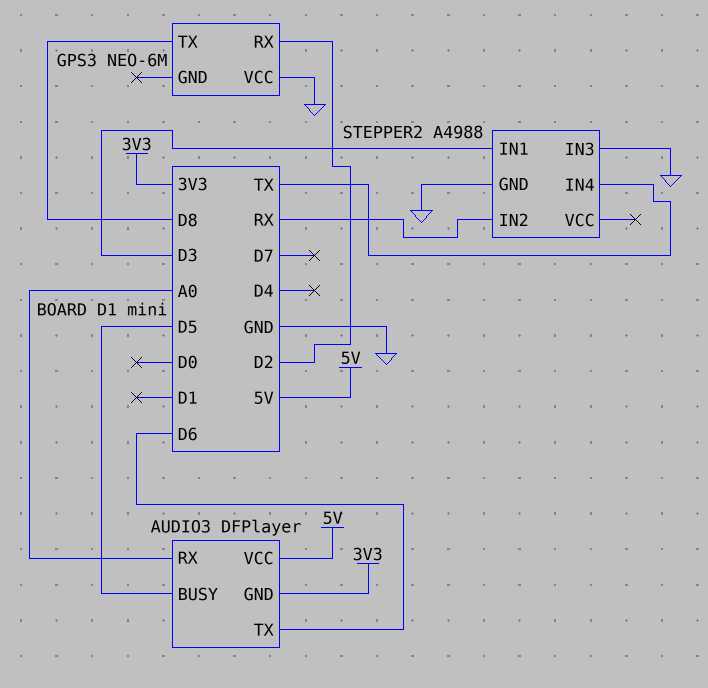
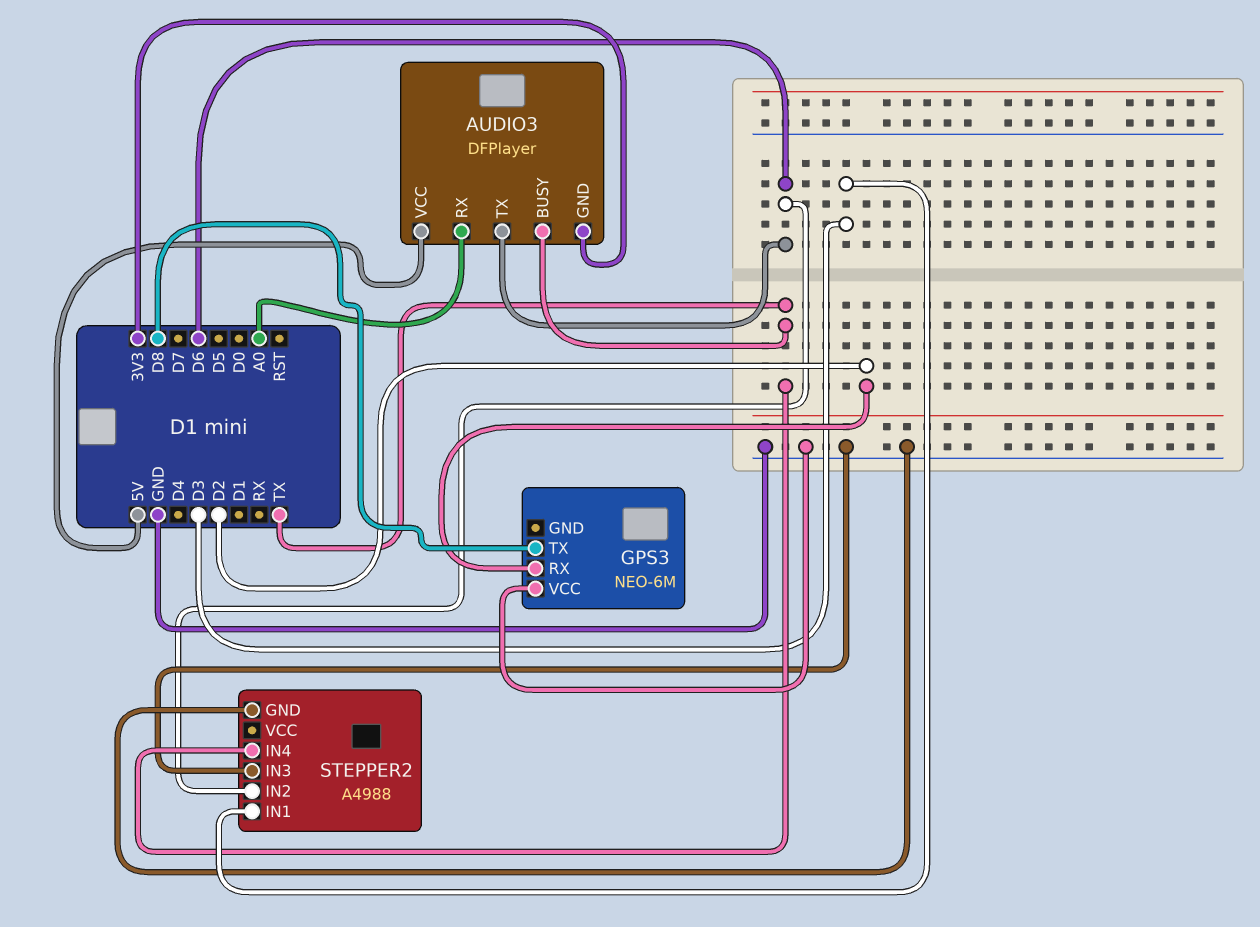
AUDIO3 pin BUSY: D5 -> TX
STEPPER2 pin IN2: RX -> D6

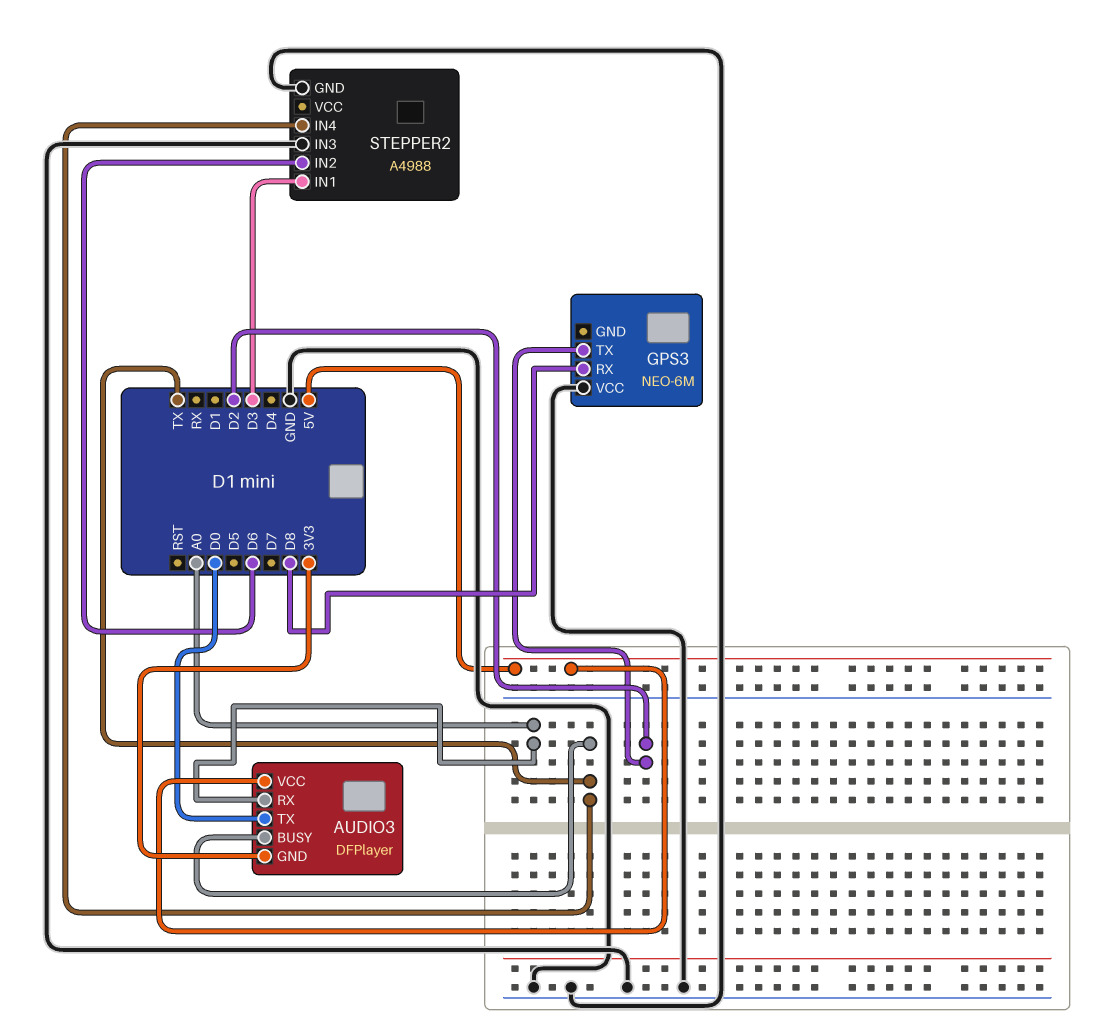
AUDIO3 pin TX: D6 -> D0
GPS3 pin RX: D2 -> D8
GPS3 pin TX: D8 -> D2

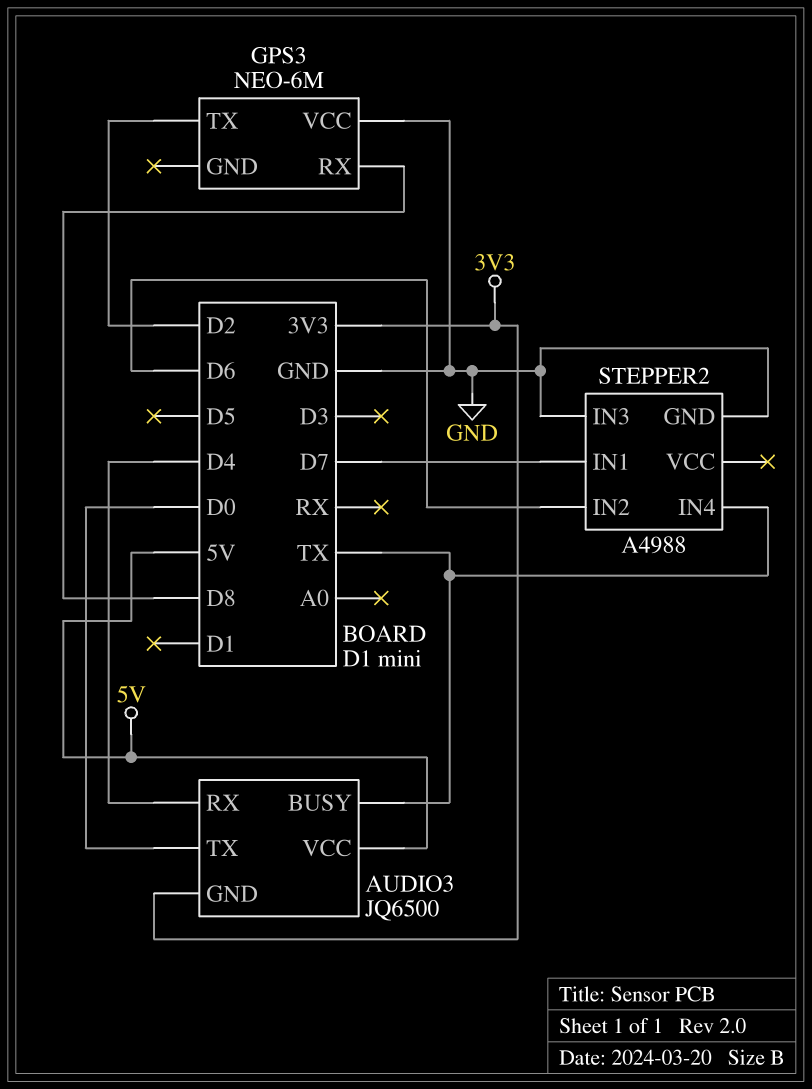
AUDIO3: DFPlayer -> JQ6500
AUDIO3 pin RX: A0 -> D4
STEPPER2 pin IN1: D3 -> D7

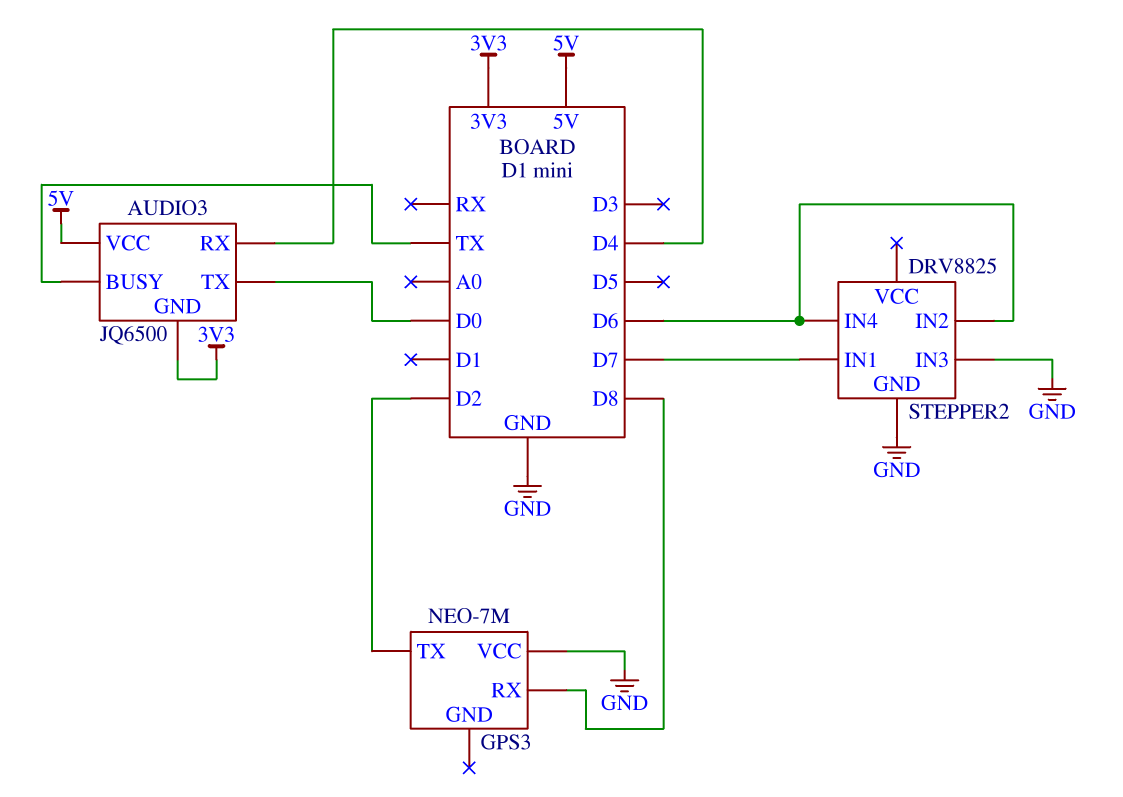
GPS3: NEO-6M -> NEO-7M
STEPPER2: A4988 -> DRV8825
STEPPER2 pin IN4: TX -> D6

